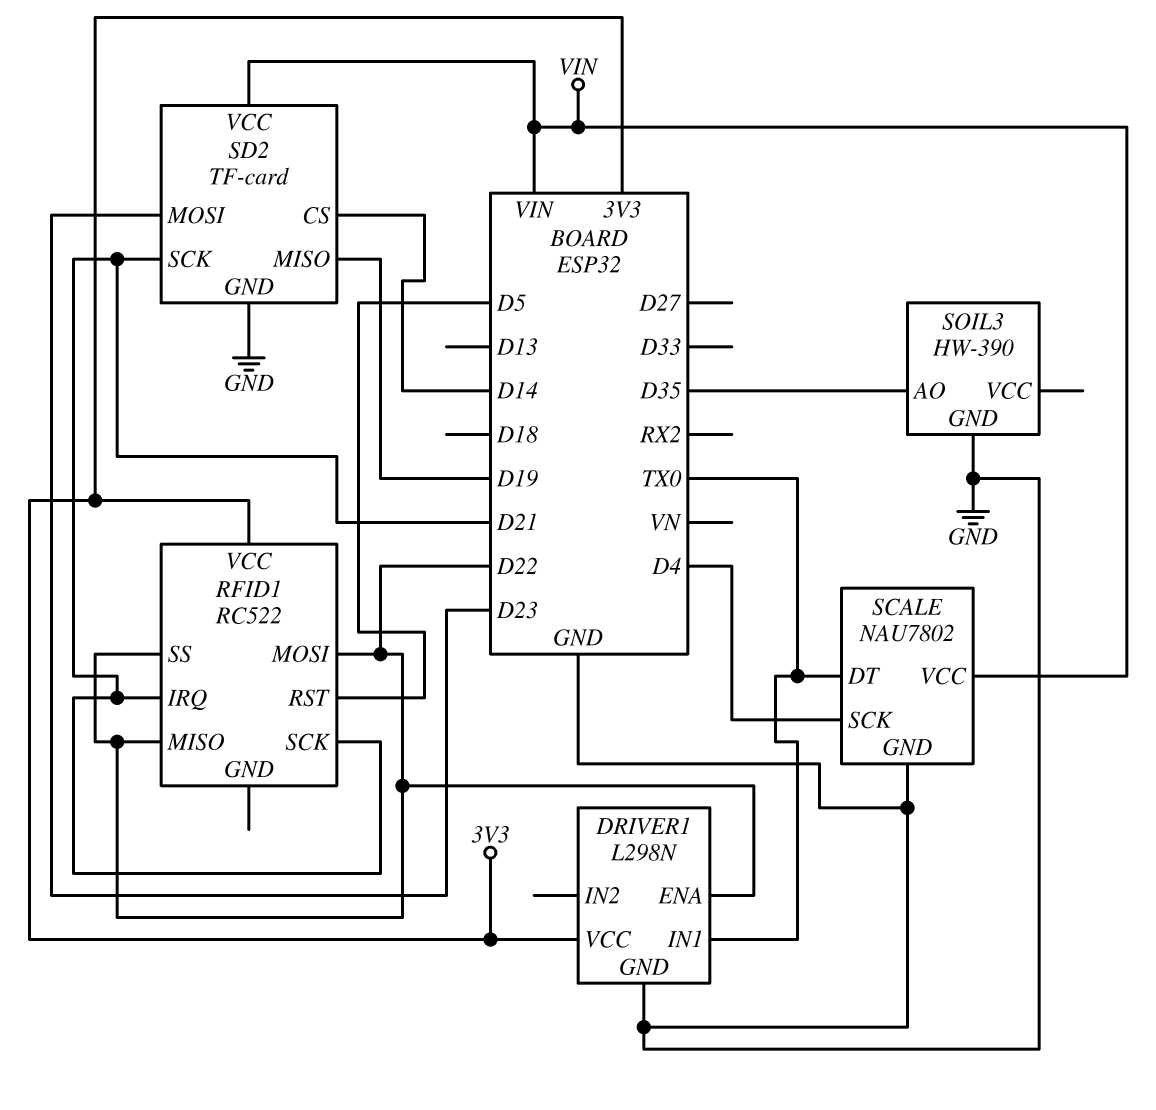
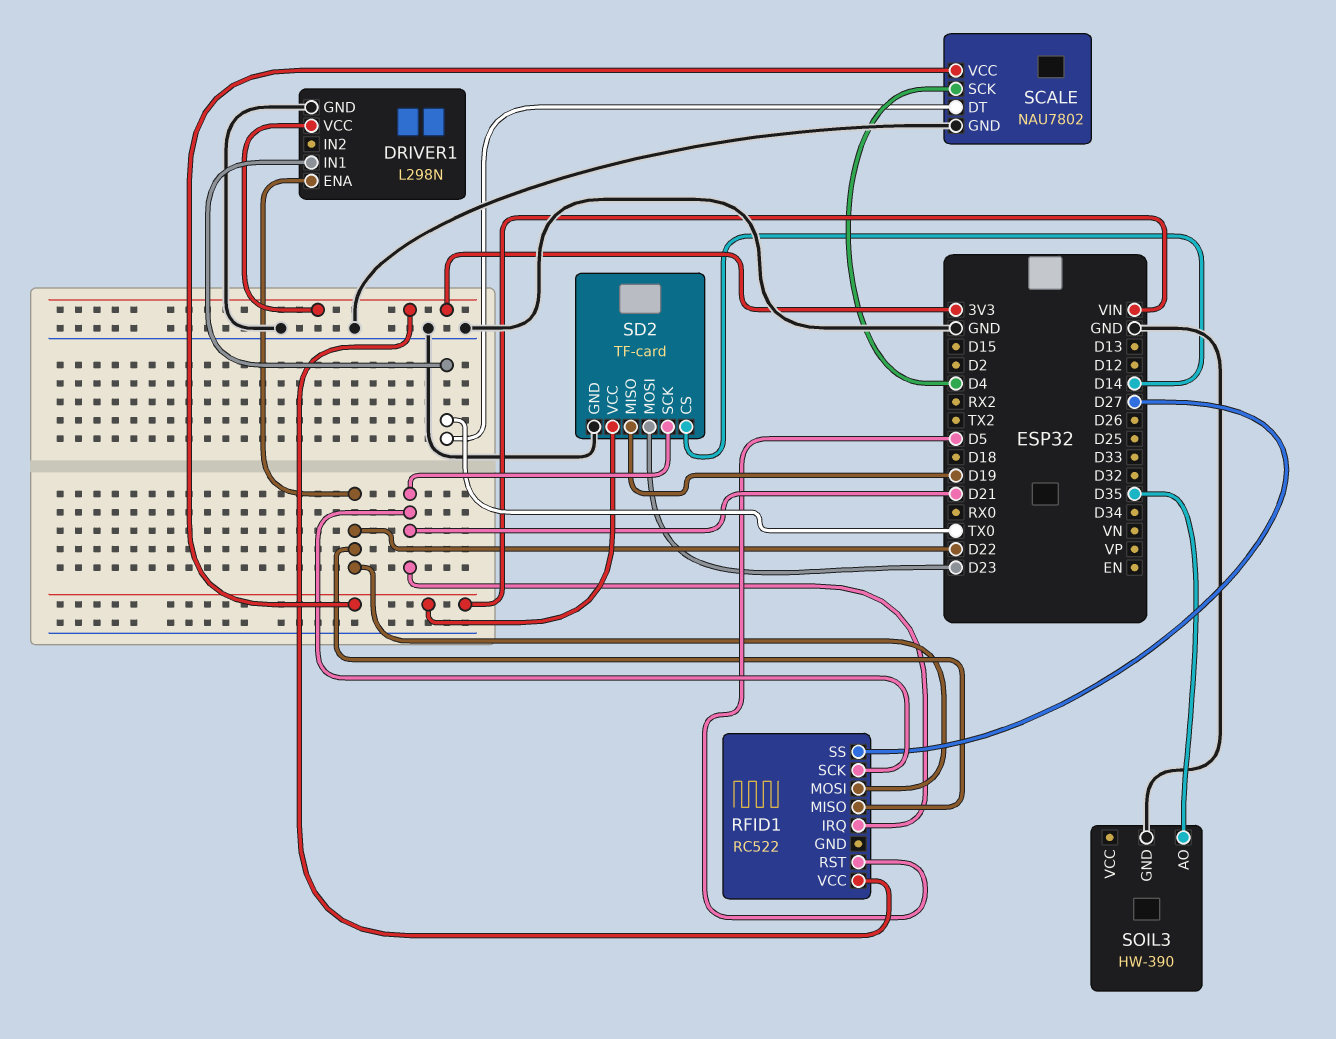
RFID1 pin SS: D22 -> D27

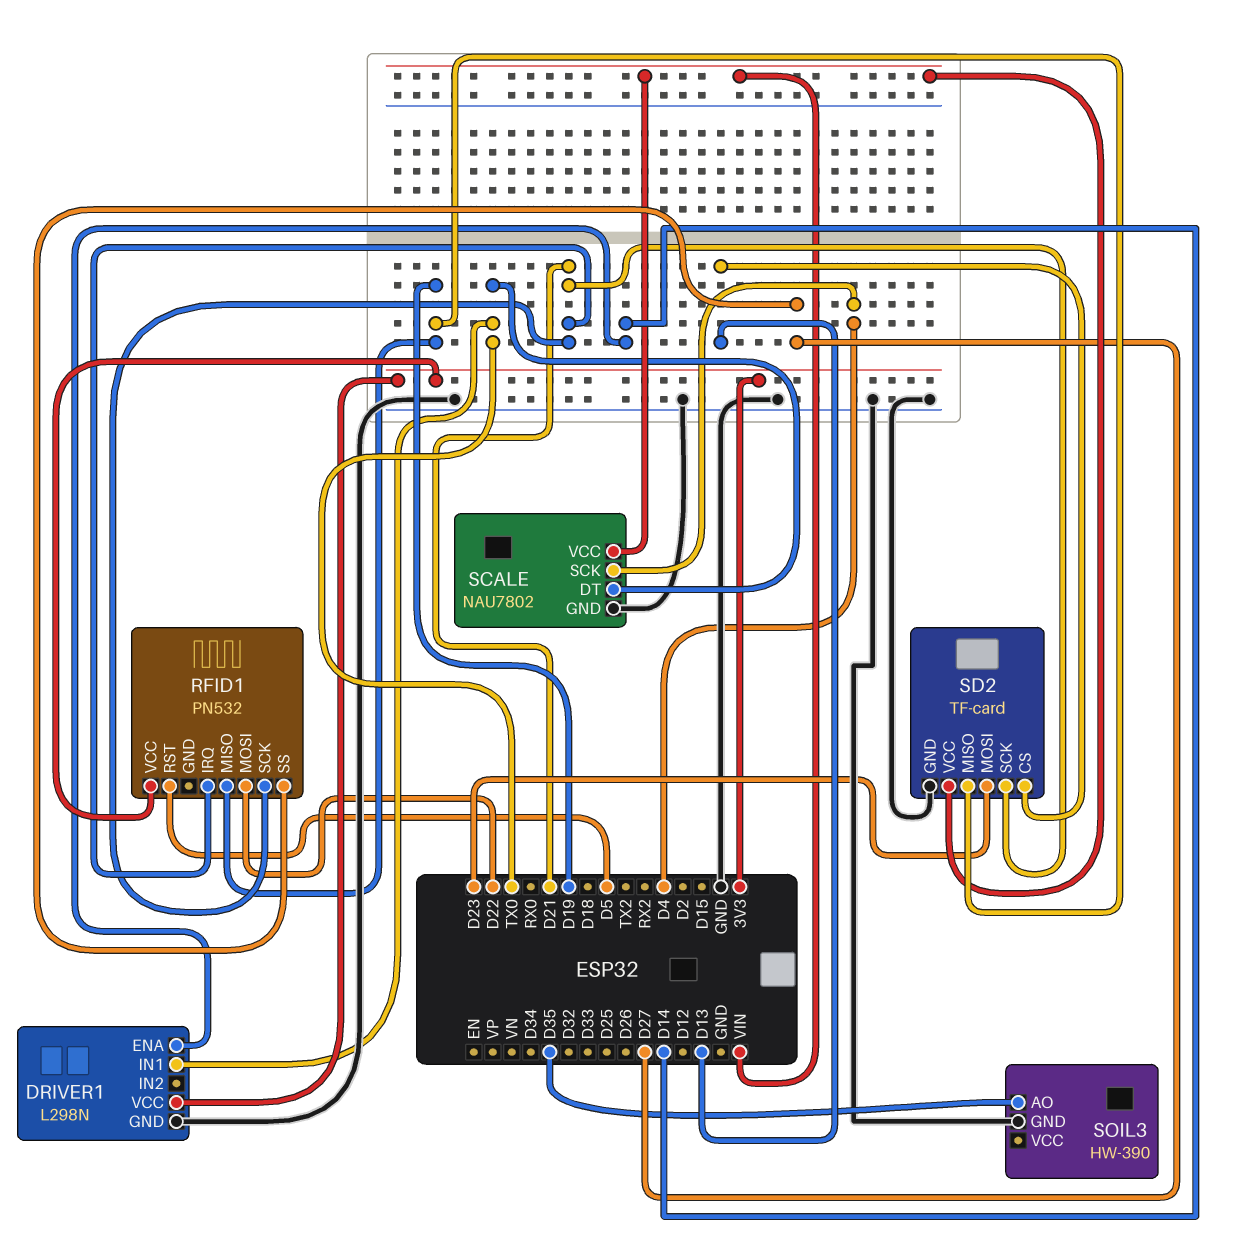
DRIVER1 pin ENA: D22 -> D14
RFID1: RC522 -> PN532
RFID1 pin MISO: D22 -> D19
SD2 pin CS: D14 -> D13

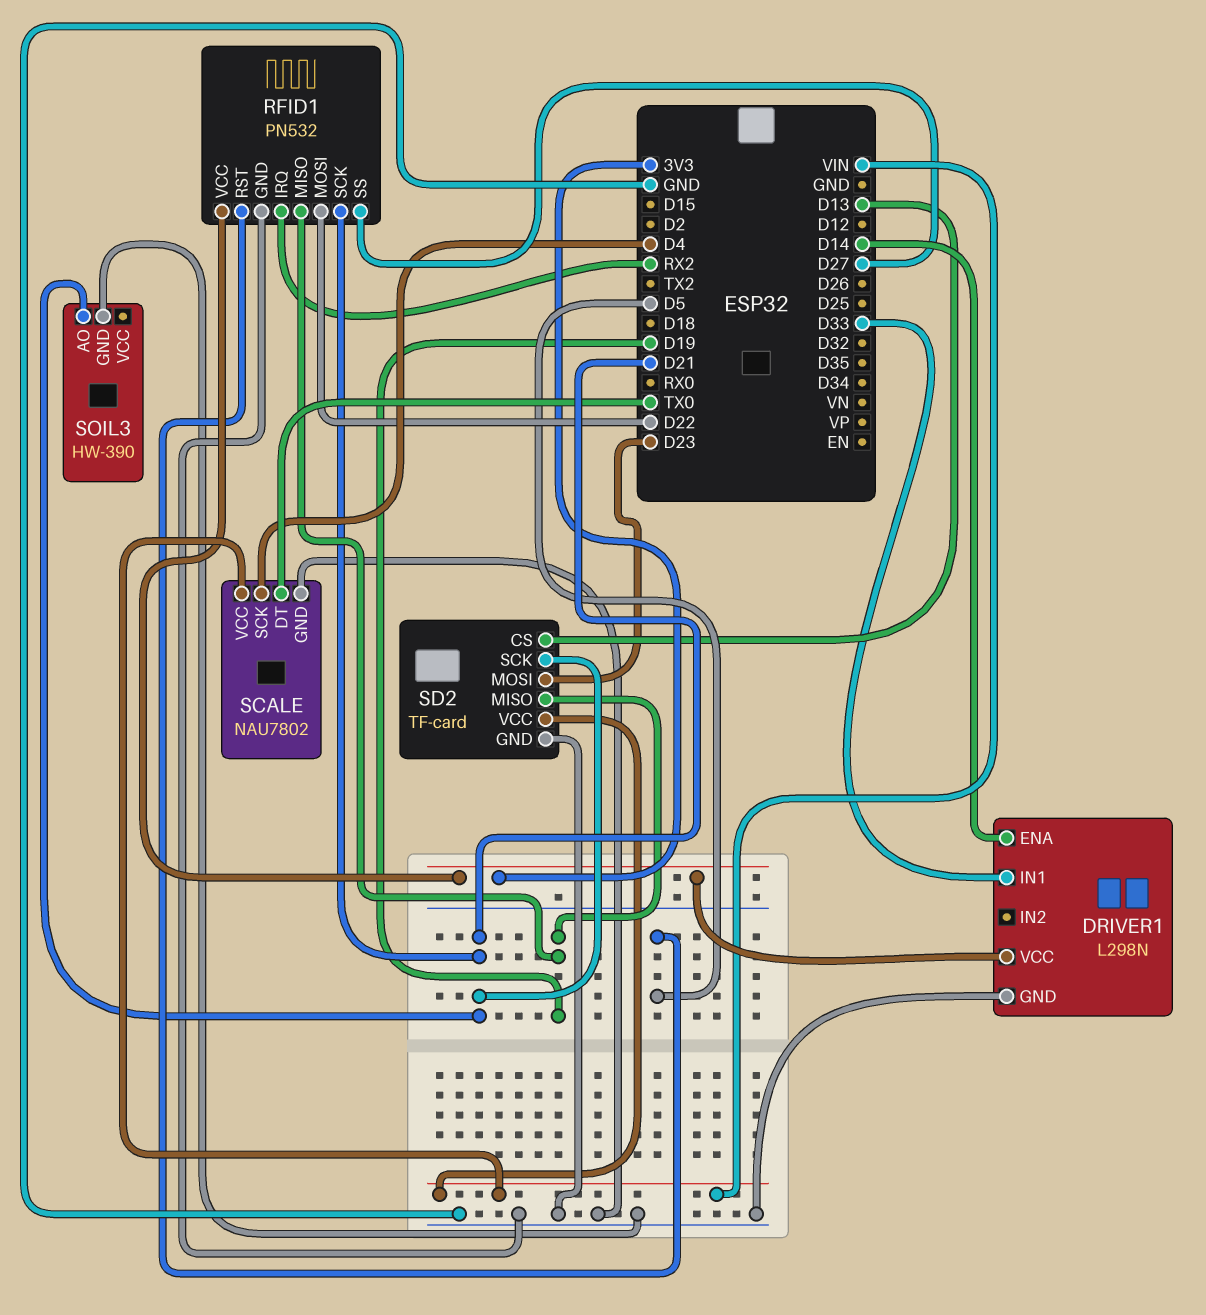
DRIVER1 pin IN1: TX0 -> D33
RFID1 pin GND: none -> GND
RFID1 pin IRQ: D21 -> RX2
SOIL3 pin AO: D35 -> D21

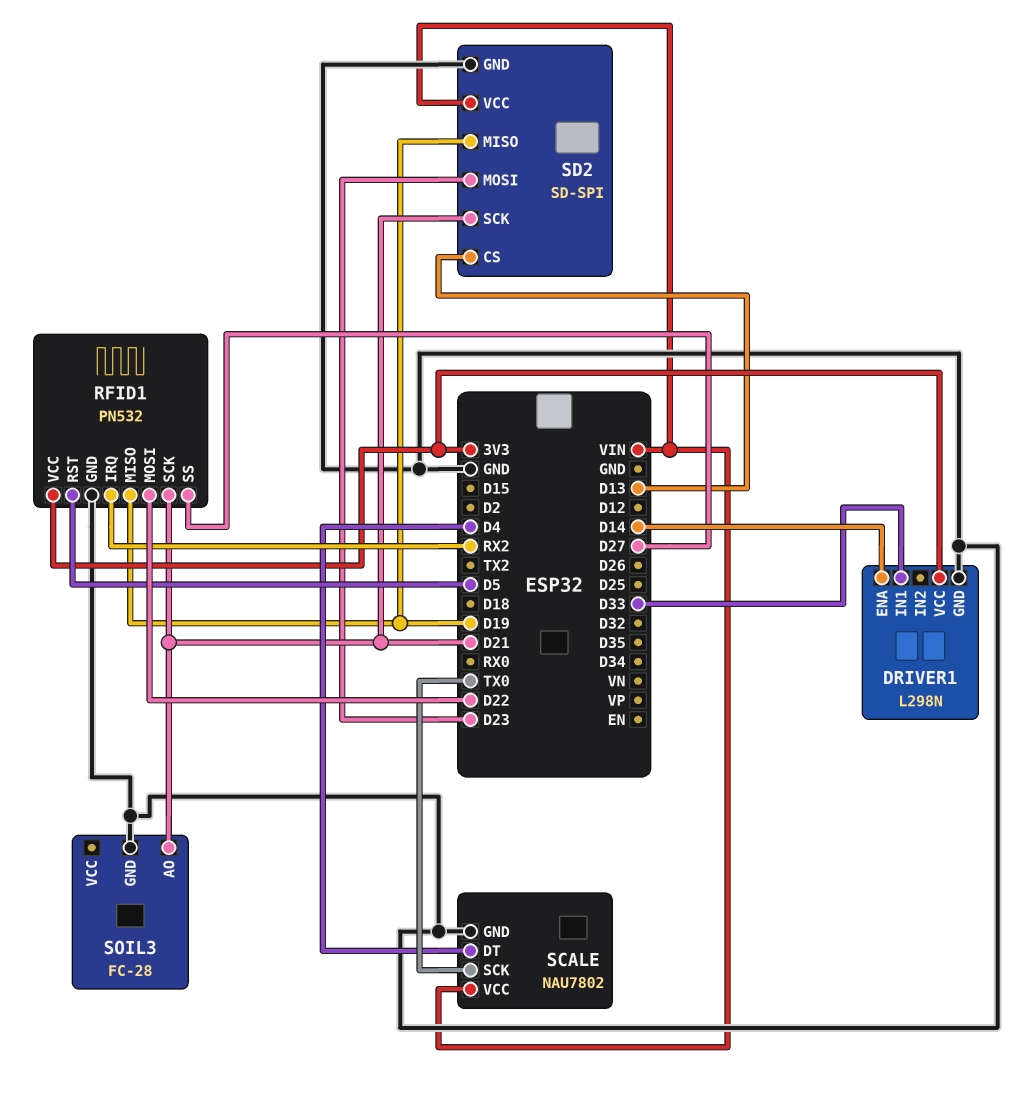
SCALE pin DT: TX0 -> D4
SCALE pin SCK: D4 -> TX0
SD2: TF-card -> SD-SPI
SOIL3: HW-390 -> FC-28

